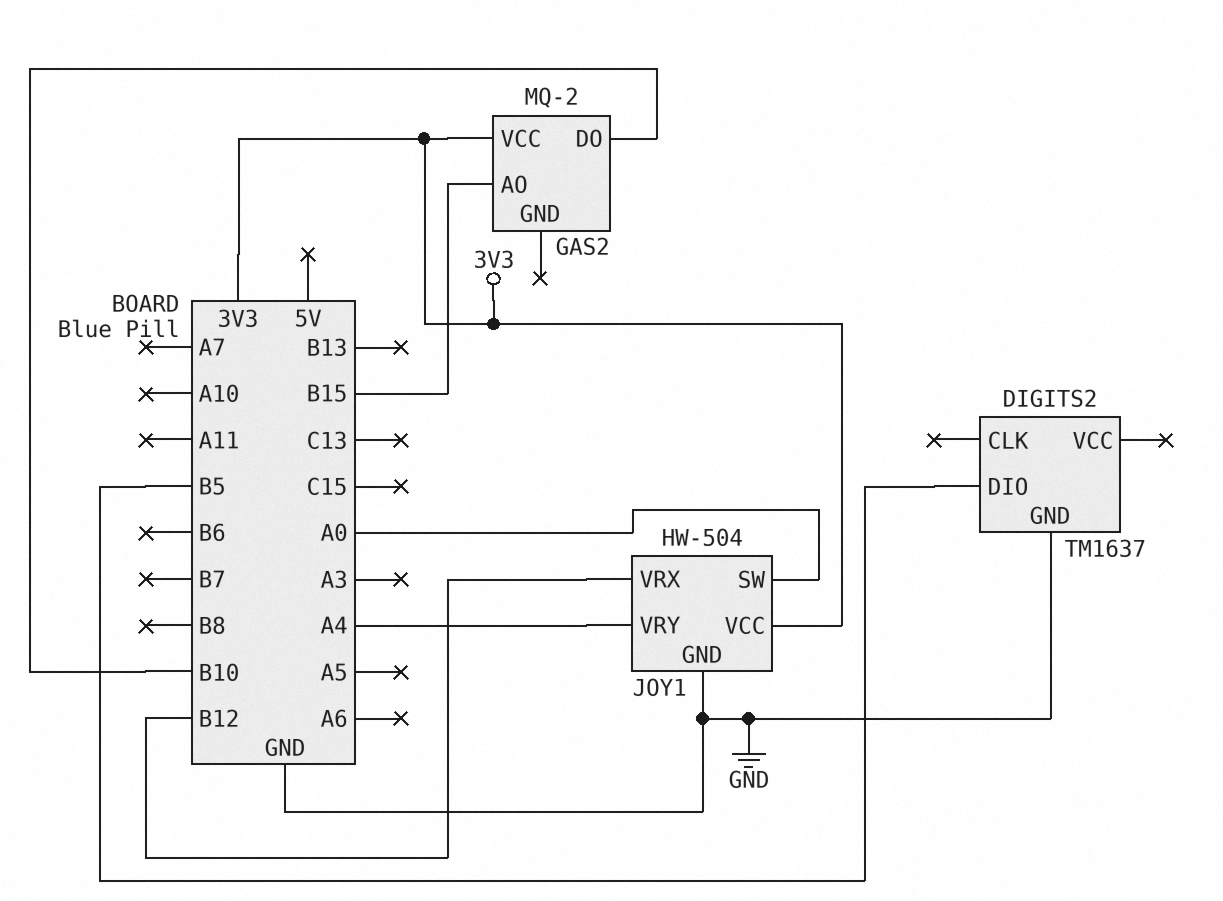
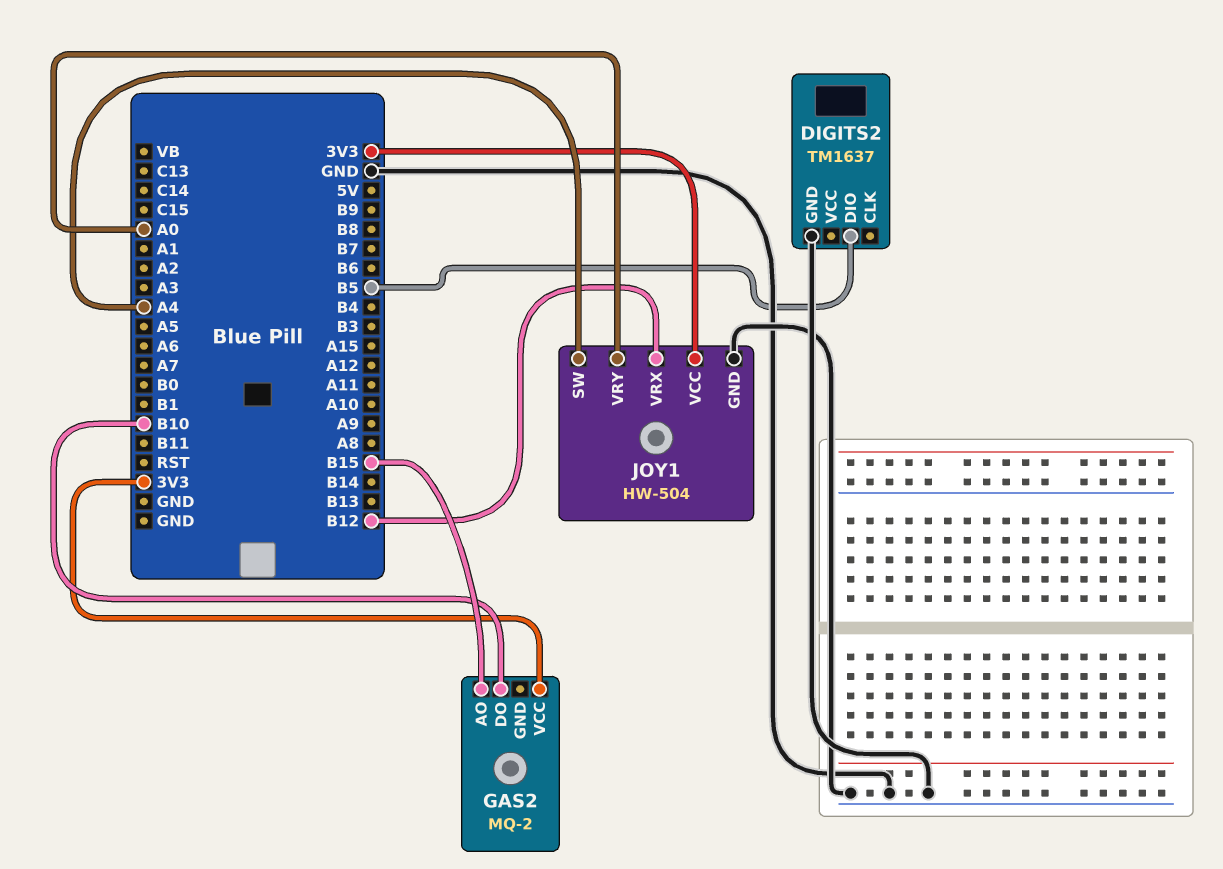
JOY1 pin SW: A0 -> A4
JOY1 pin VRY: A4 -> A0

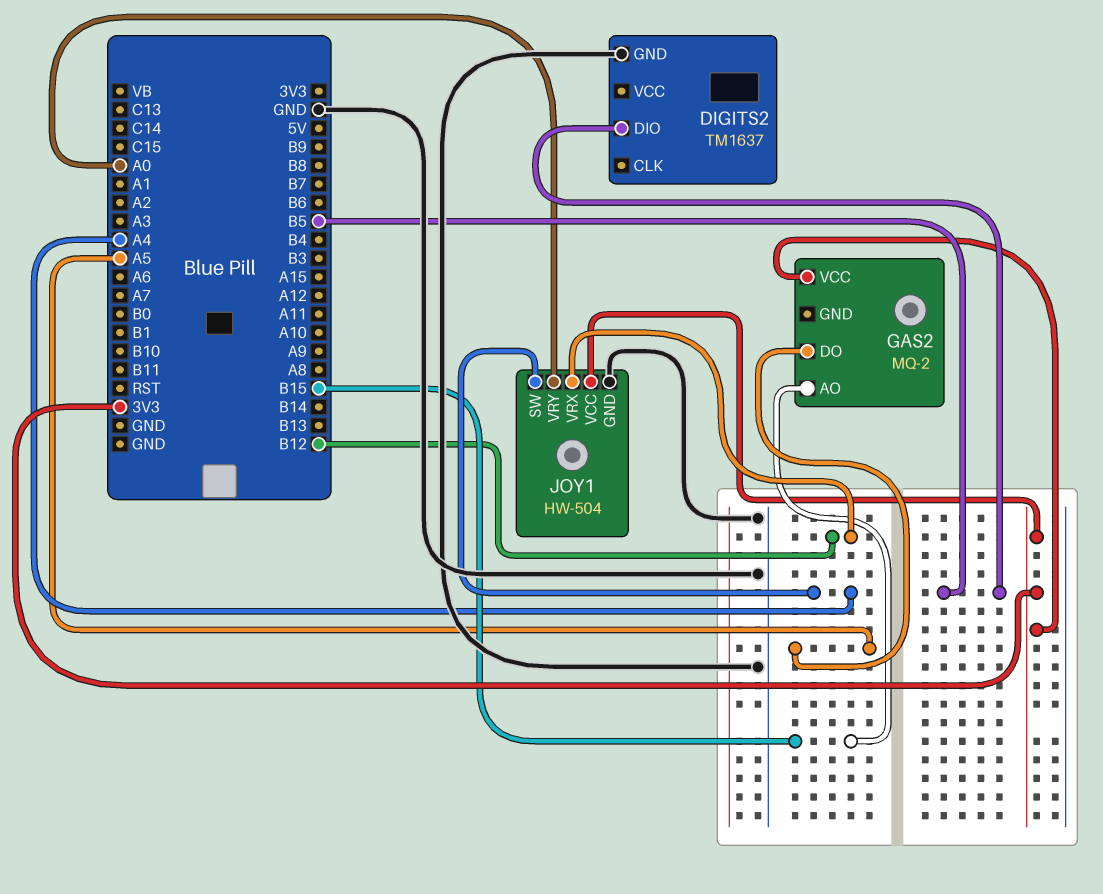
GAS2 pin DO: B10 -> A5

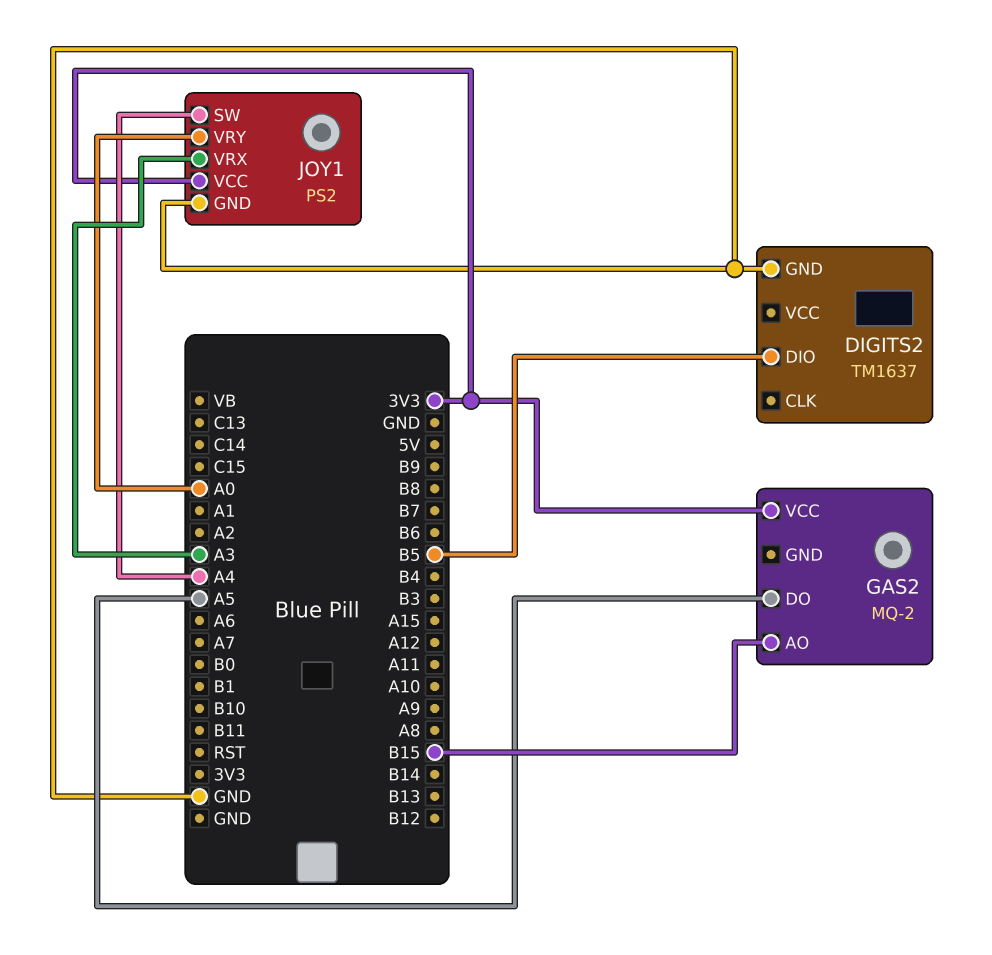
JOY1: HW-504 -> PS2
JOY1 pin VRX: B12 -> A3

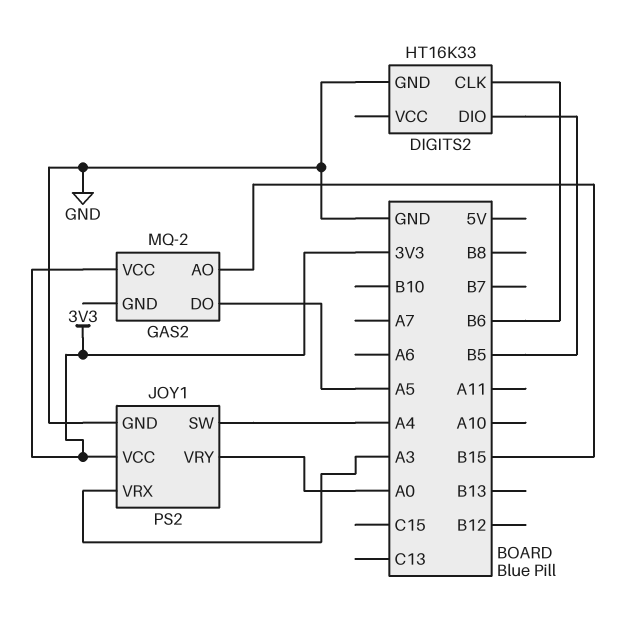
DIGITS2: TM1637 -> HT16K33
DIGITS2 pin CLK: none -> B6

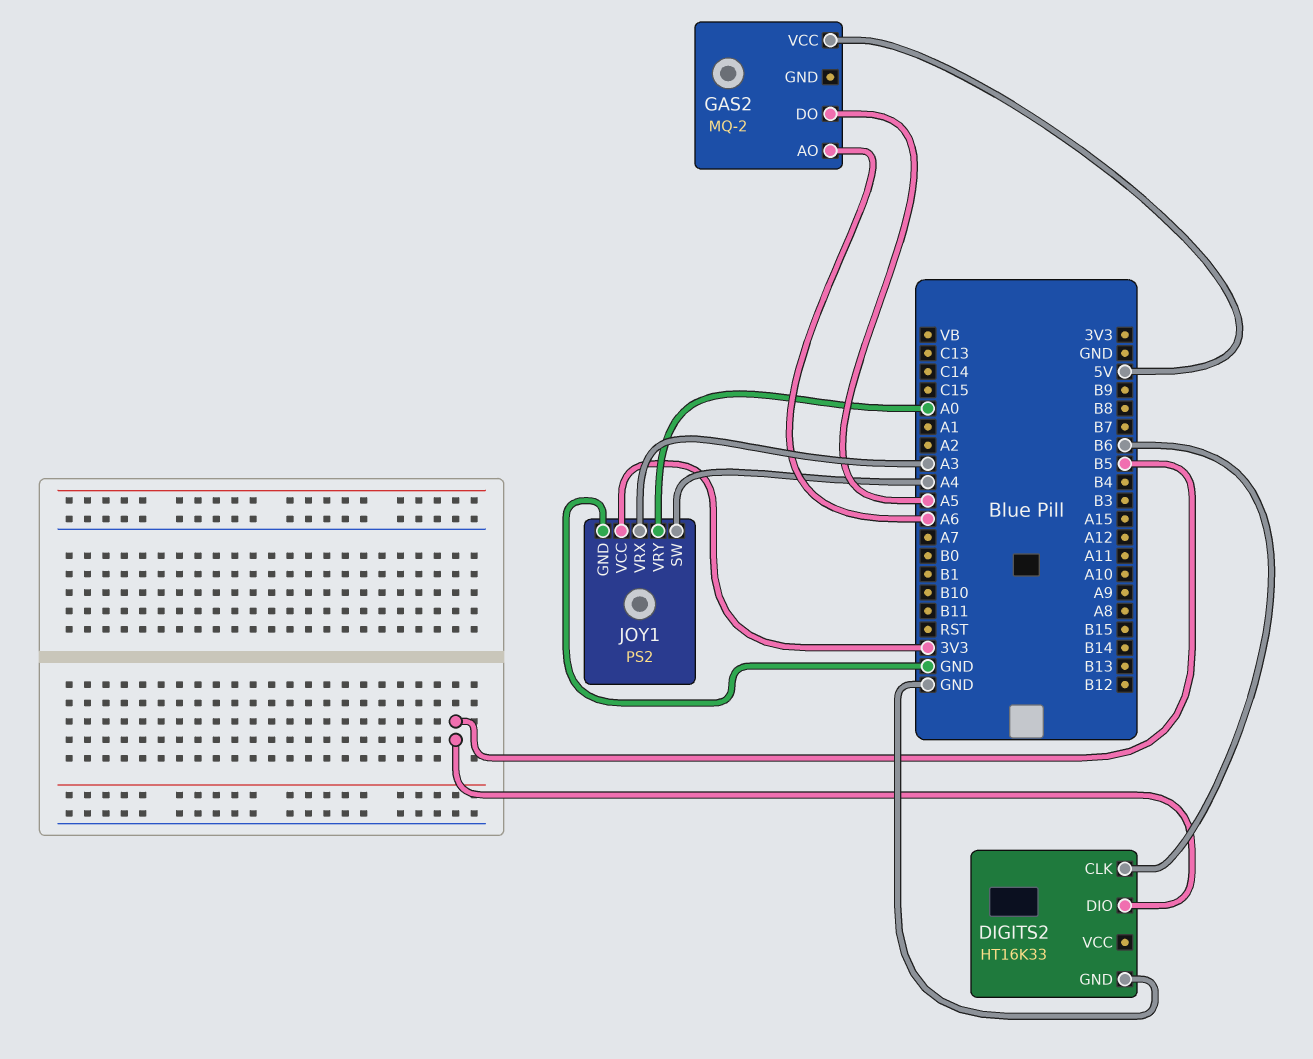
GAS2 pin AO: B15 -> A6
GAS2 pin VCC: 3V3 -> 5V

